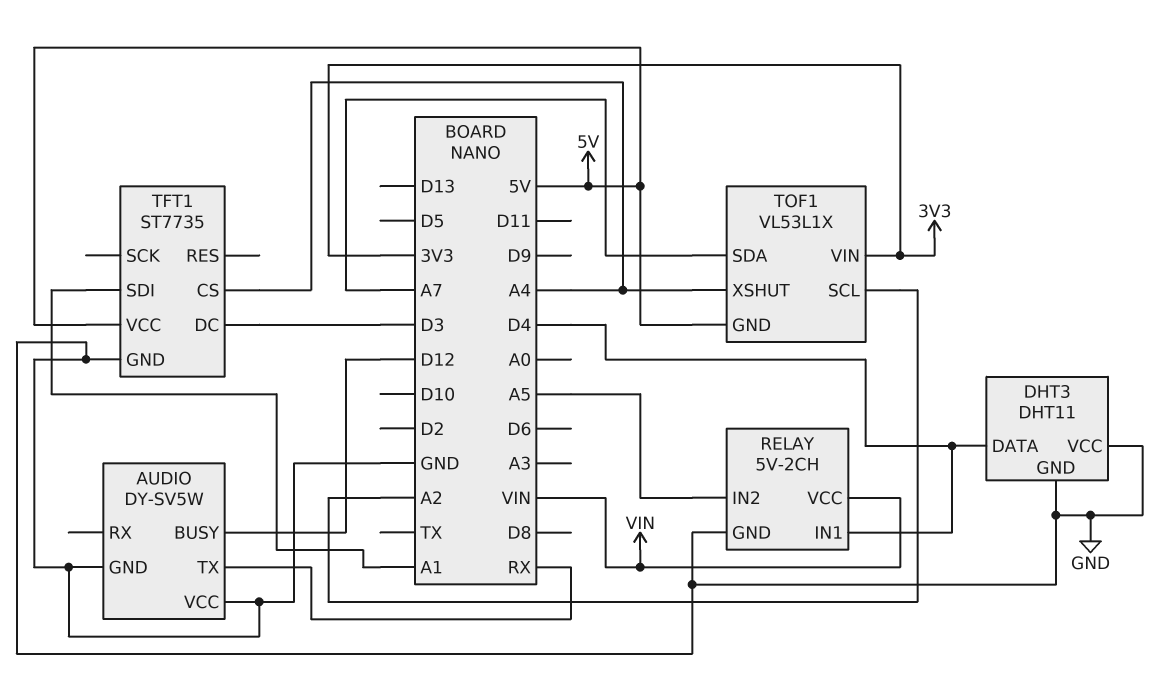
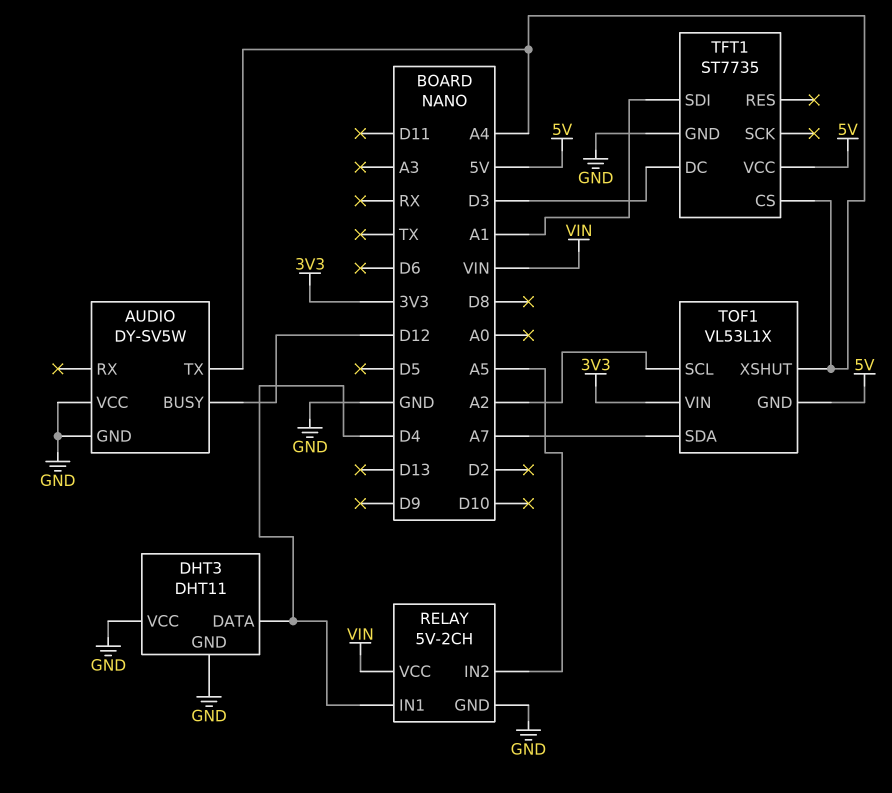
AUDIO pin TX: RX -> A4

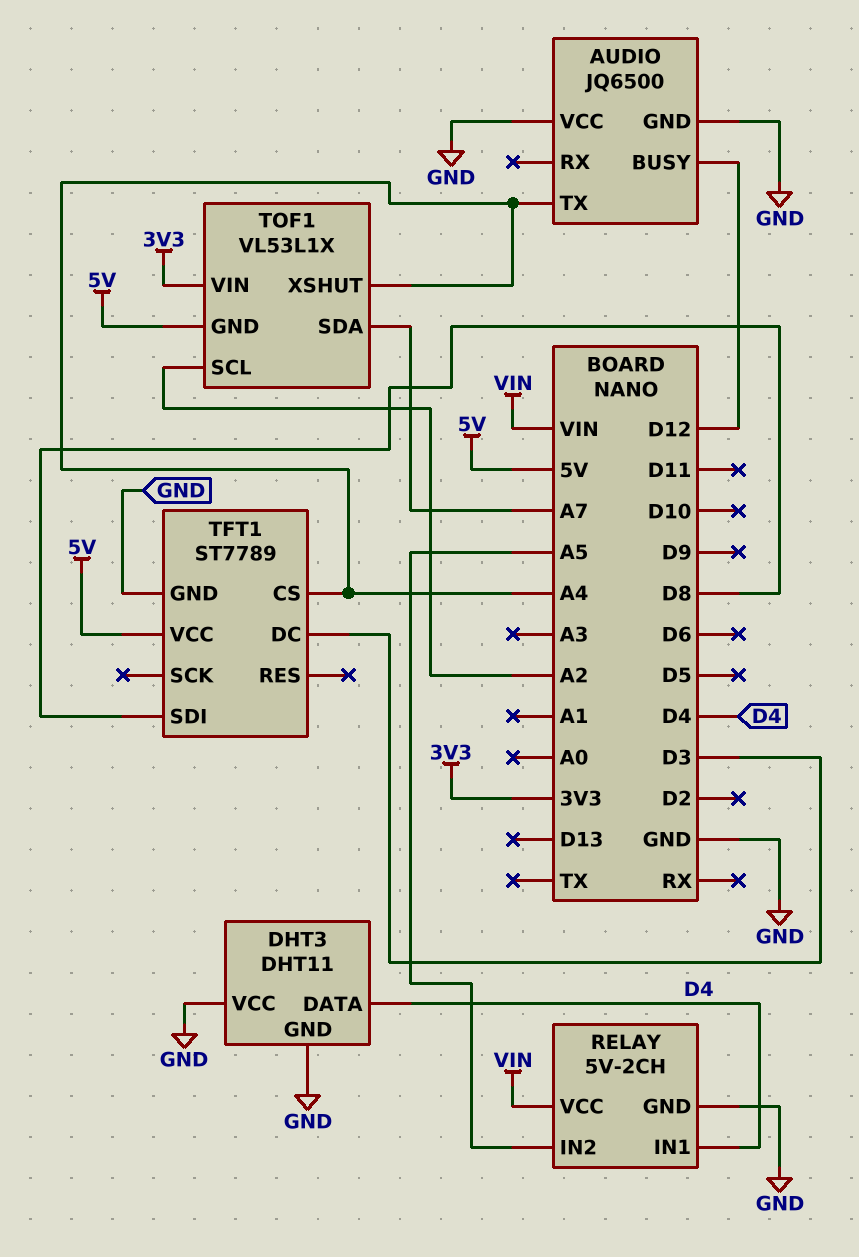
AUDIO: DY-SV5W -> JQ6500
TFT1: ST7735 -> ST7789
TFT1 pin SDI: A1 -> D8

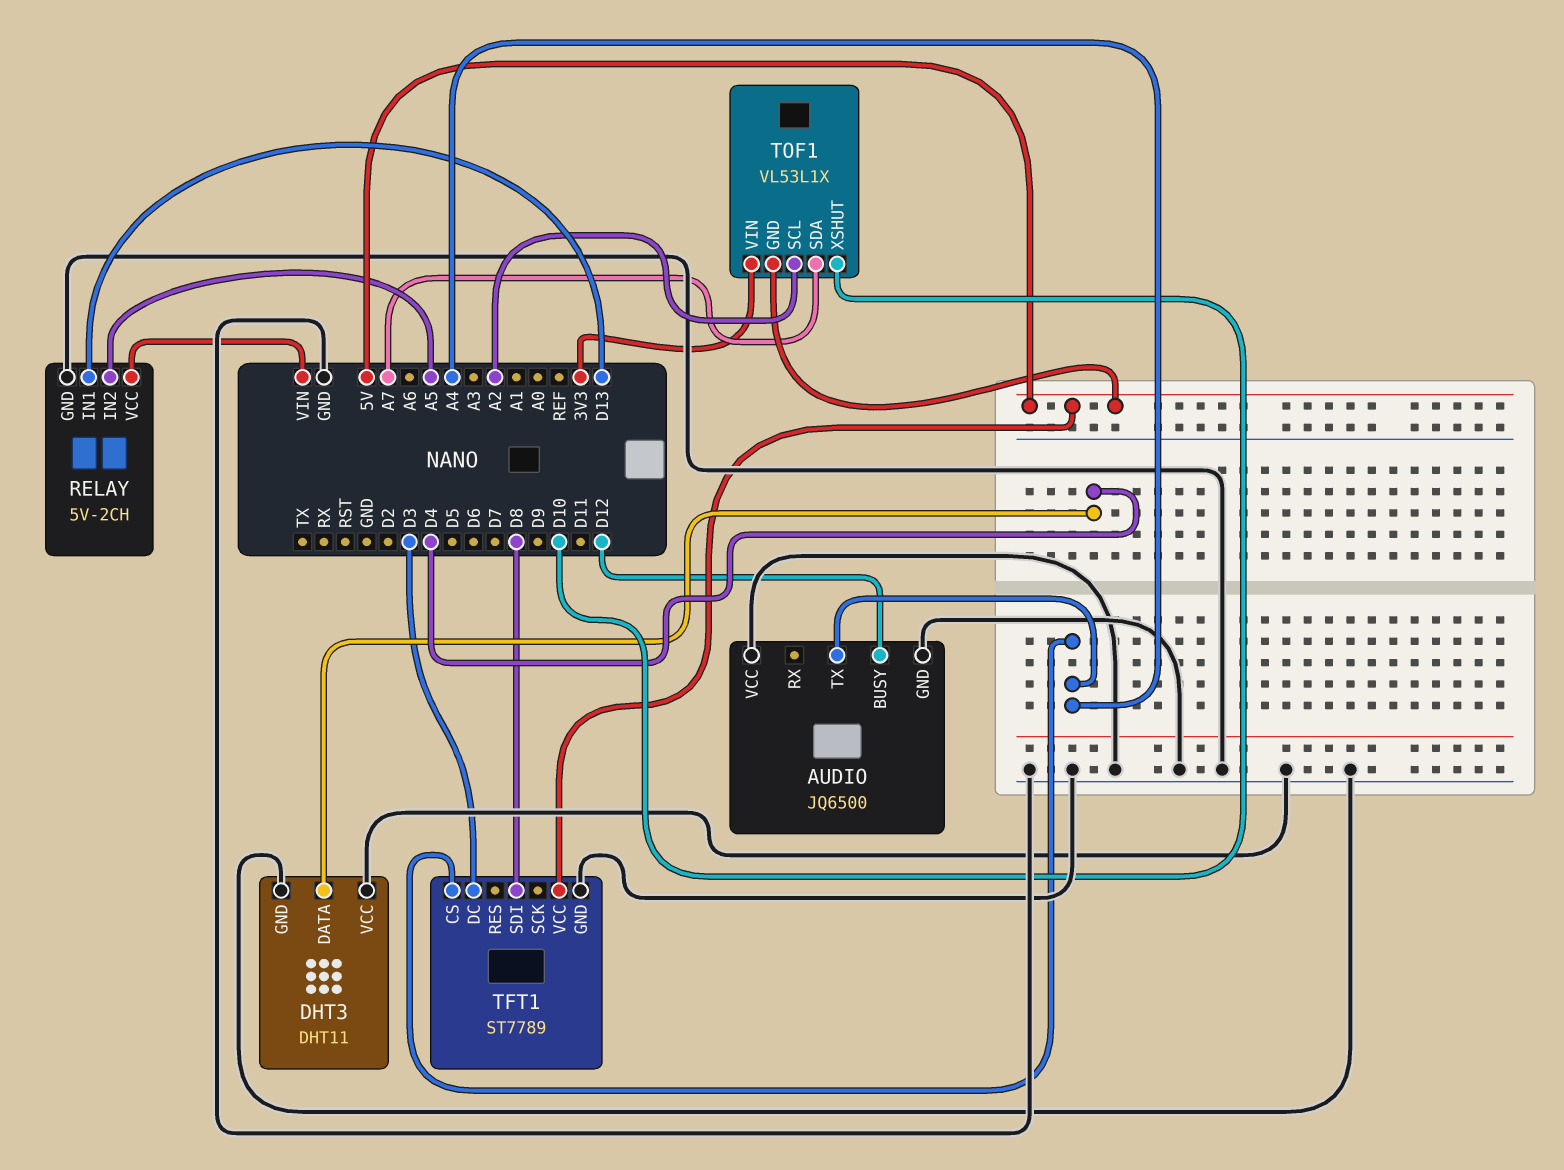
RELAY pin IN1: D4 -> D13
TOF1 pin XSHUT: A4 -> D10

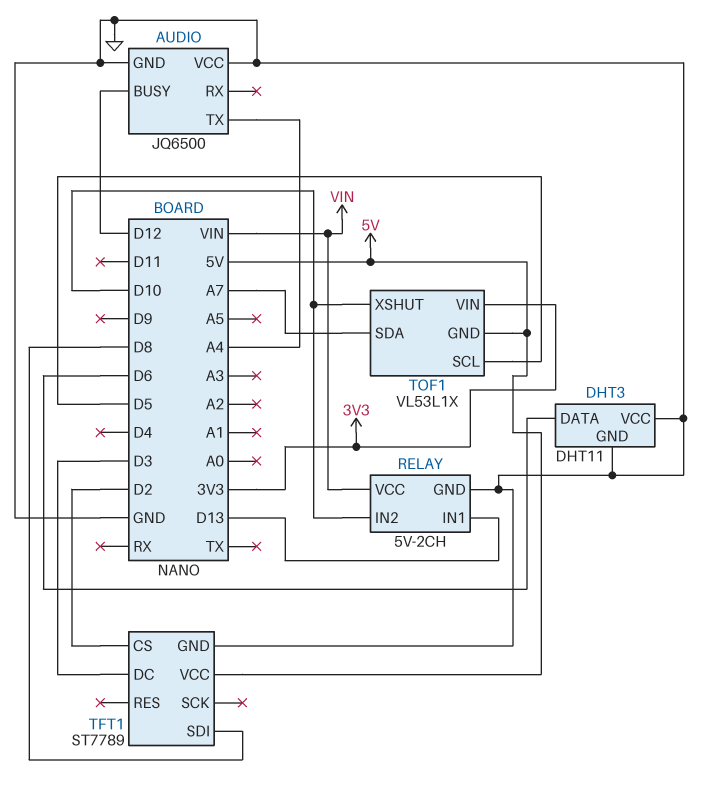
DHT3 pin DATA: D4 -> D6
RELAY pin IN2: A5 -> D10
TFT1 pin CS: A4 -> D2
TOF1 pin SCL: A2 -> D5

